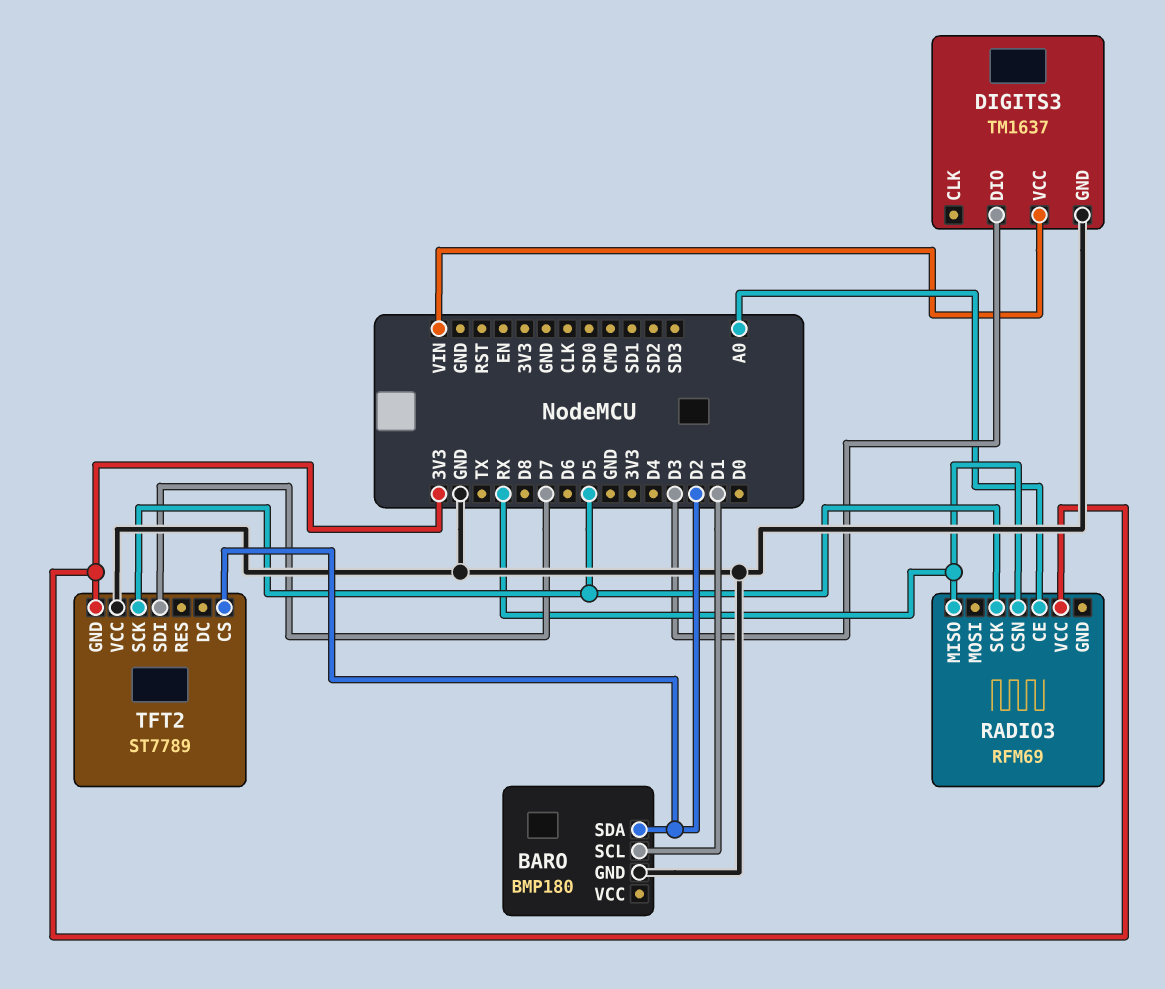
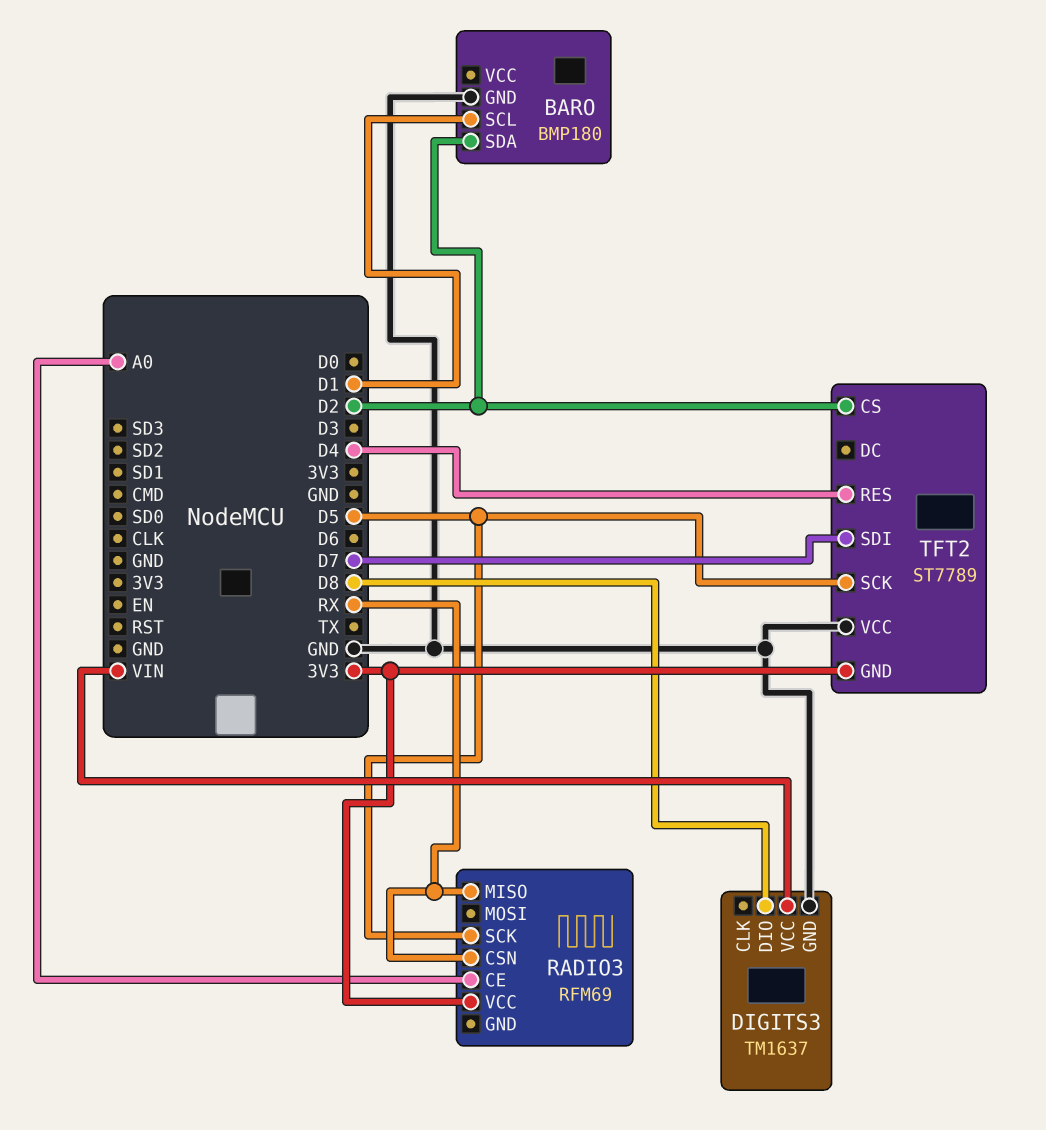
DIGITS3 pin DIO: D3 -> D8
TFT2 pin RES: none -> D4

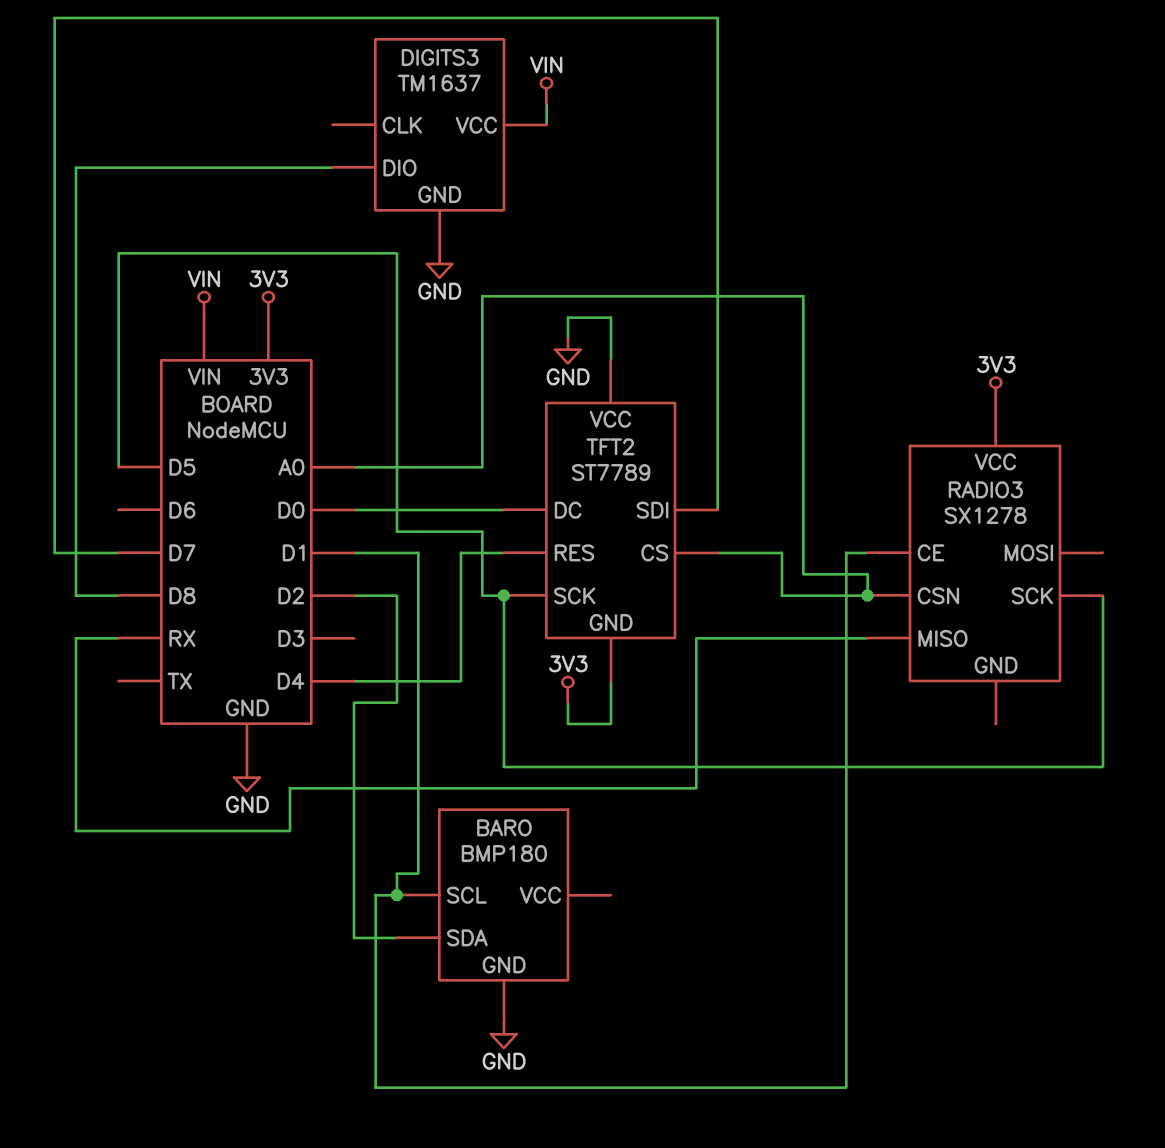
RADIO3: RFM69 -> SX1278
RADIO3 pin CE: A0 -> D1
RADIO3 pin CSN: RX -> A0
TFT2 pin CS: D2 -> A0
TFT2 pin DC: none -> D0

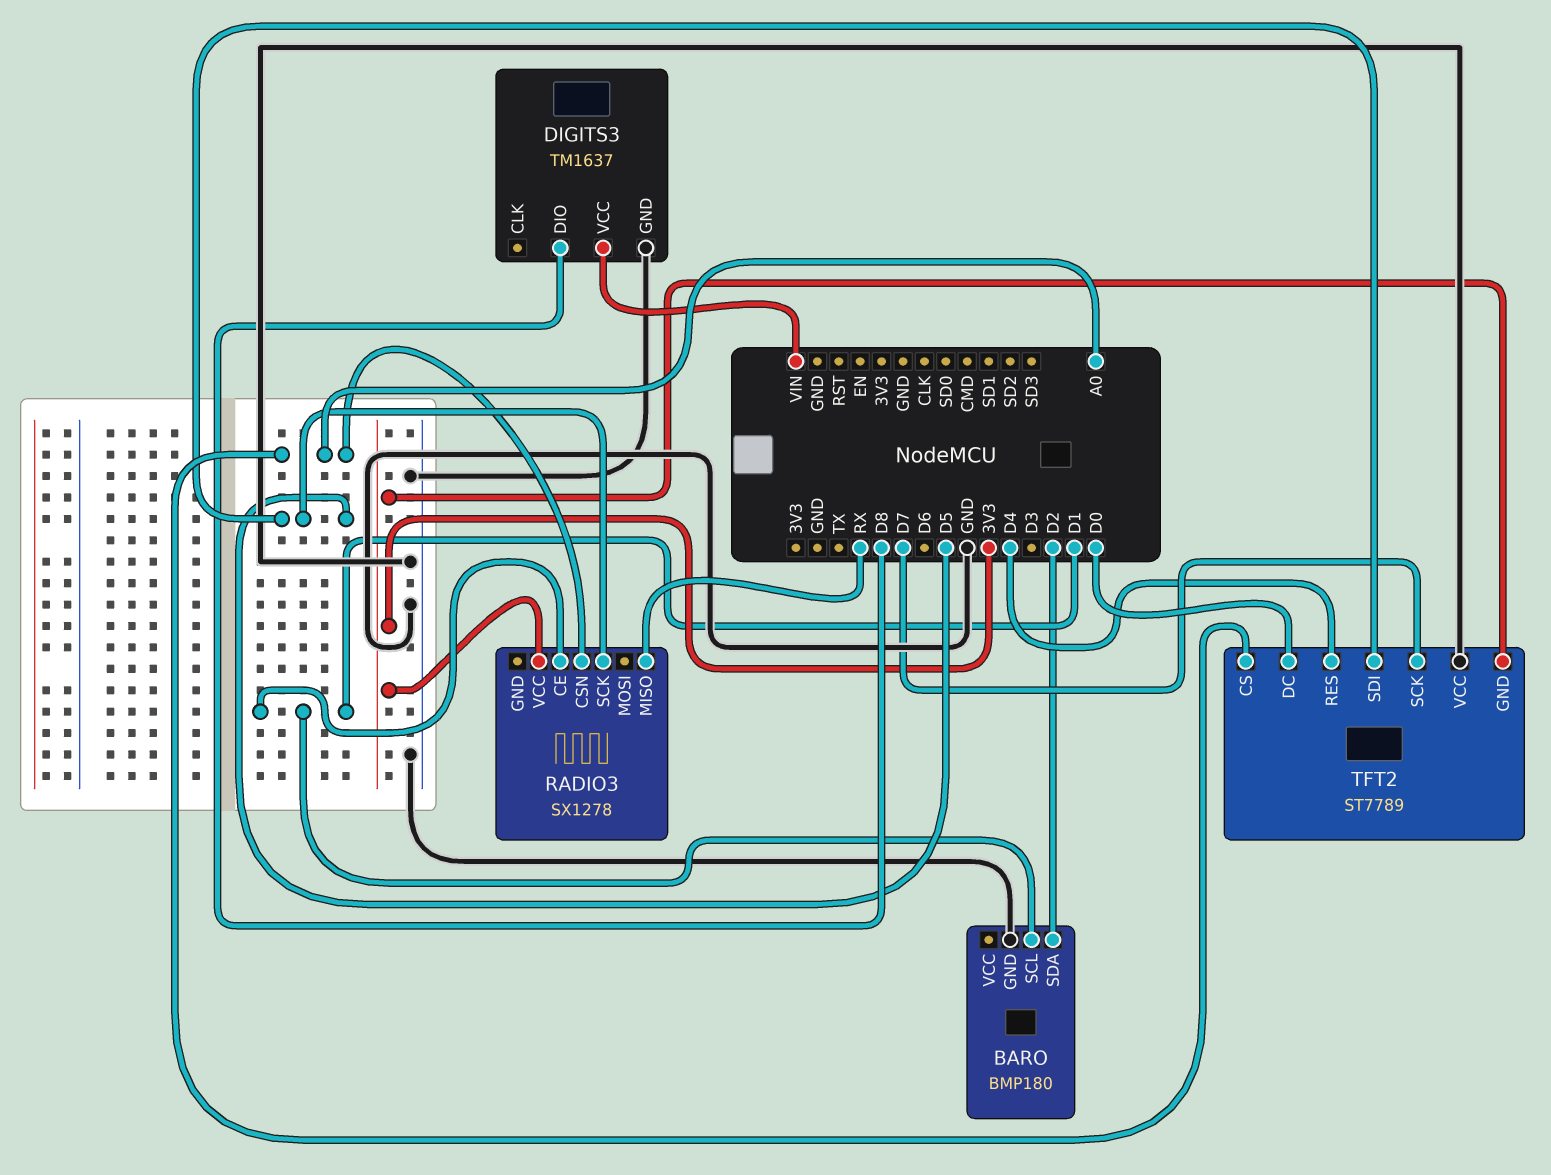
TFT2 pin SCK: D5 -> D7
TFT2 pin SDI: D7 -> D5

